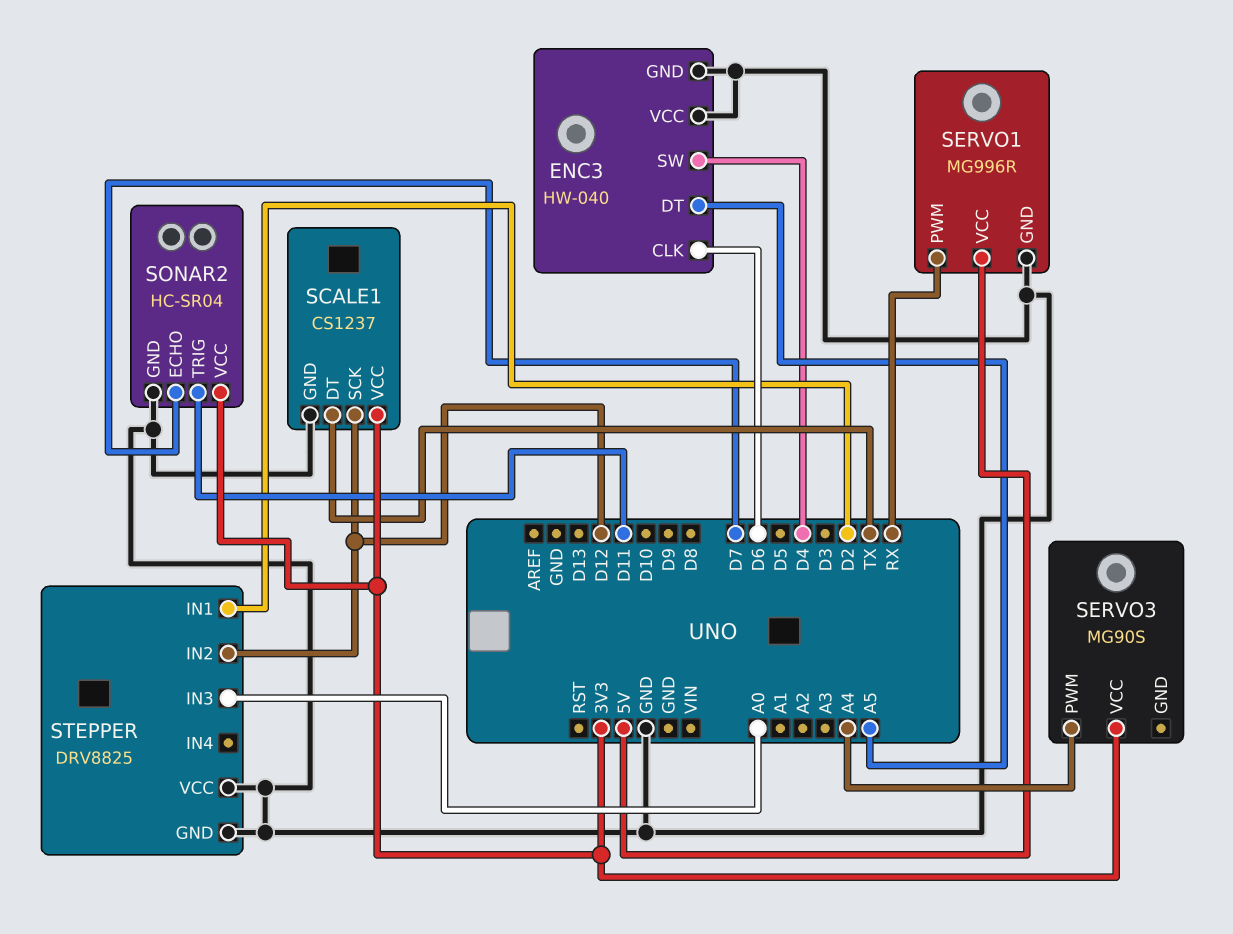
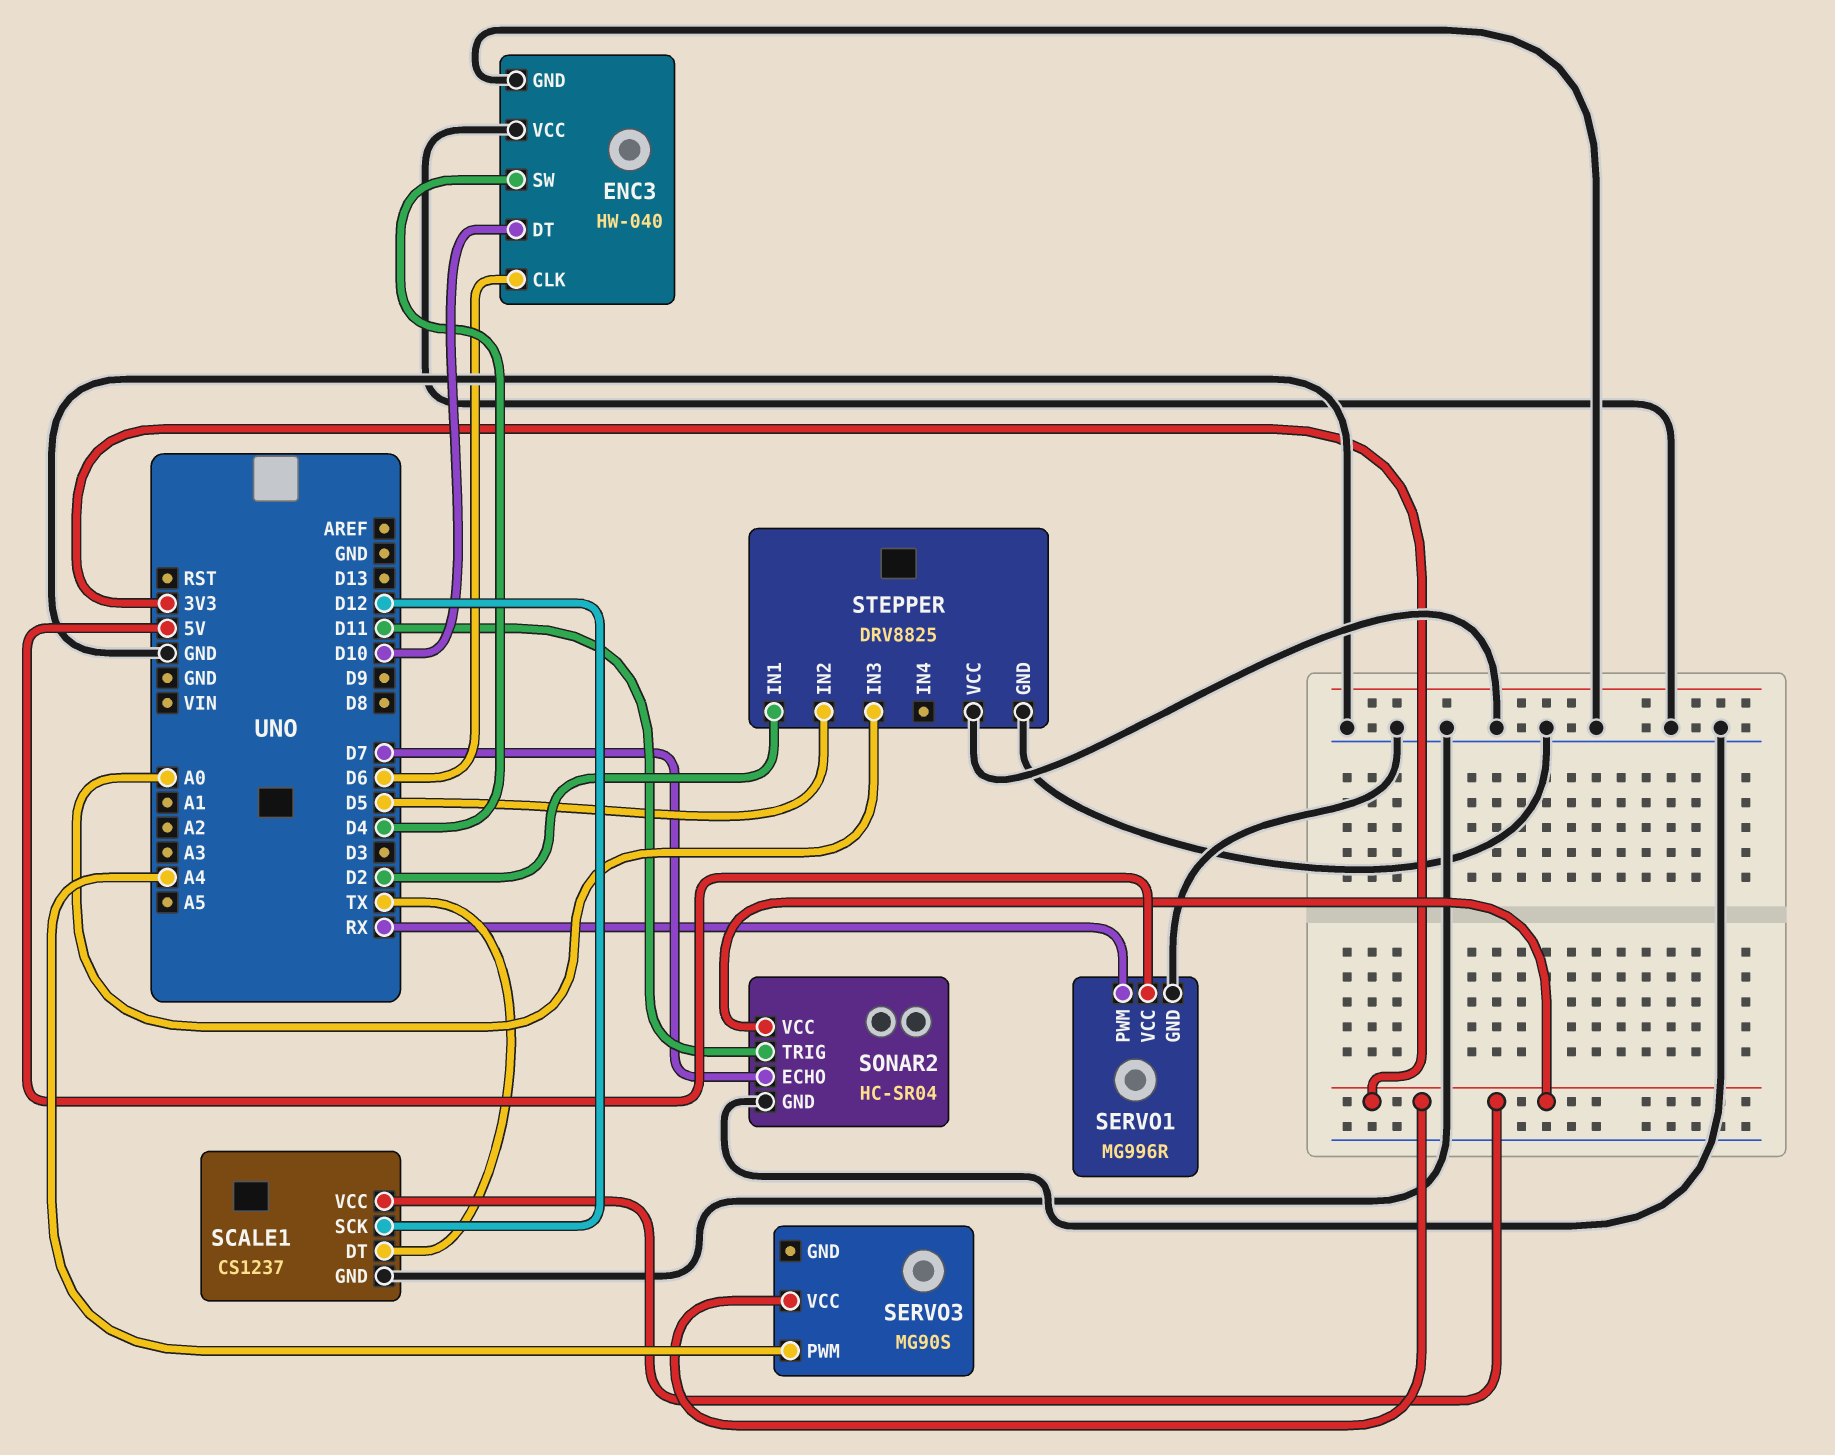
ENC3 pin DT: A5 -> D10
STEPPER pin IN2: D12 -> D5

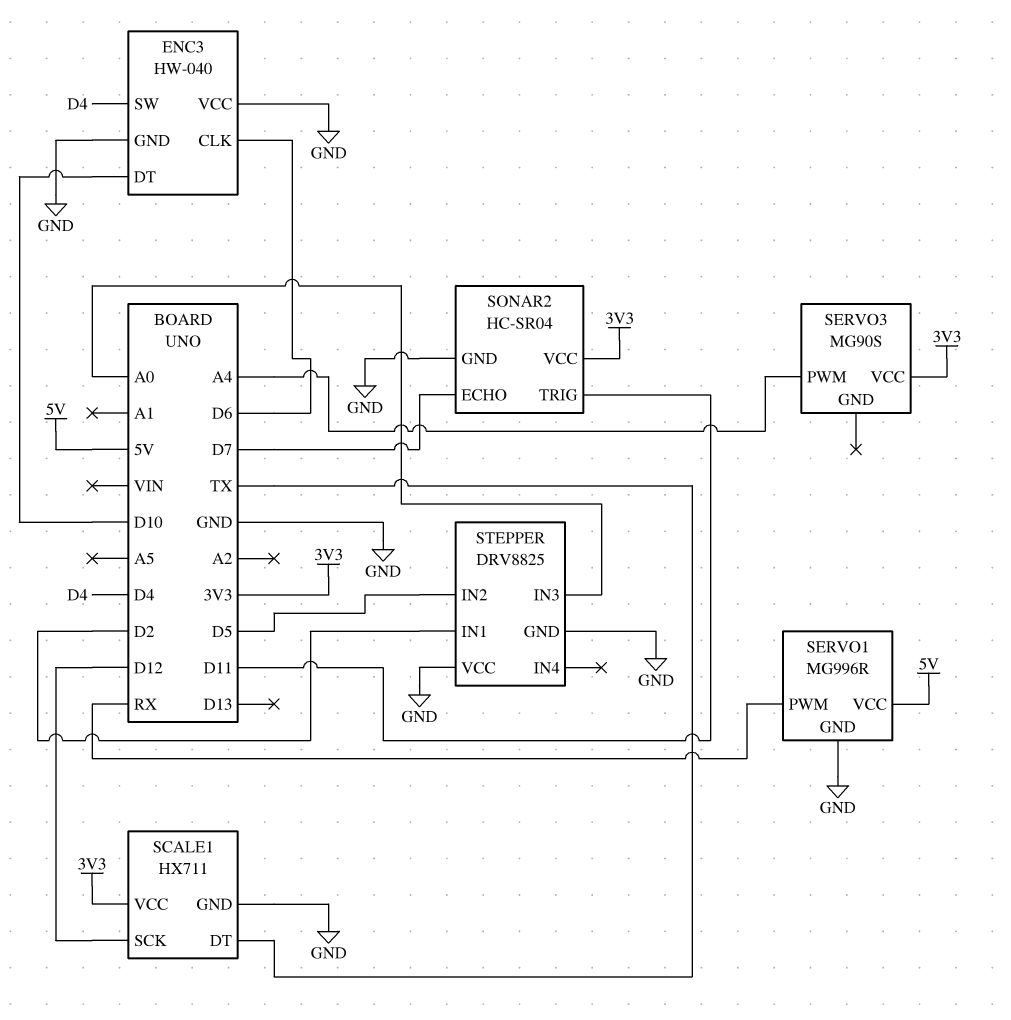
SCALE1: CS1237 -> HX711

